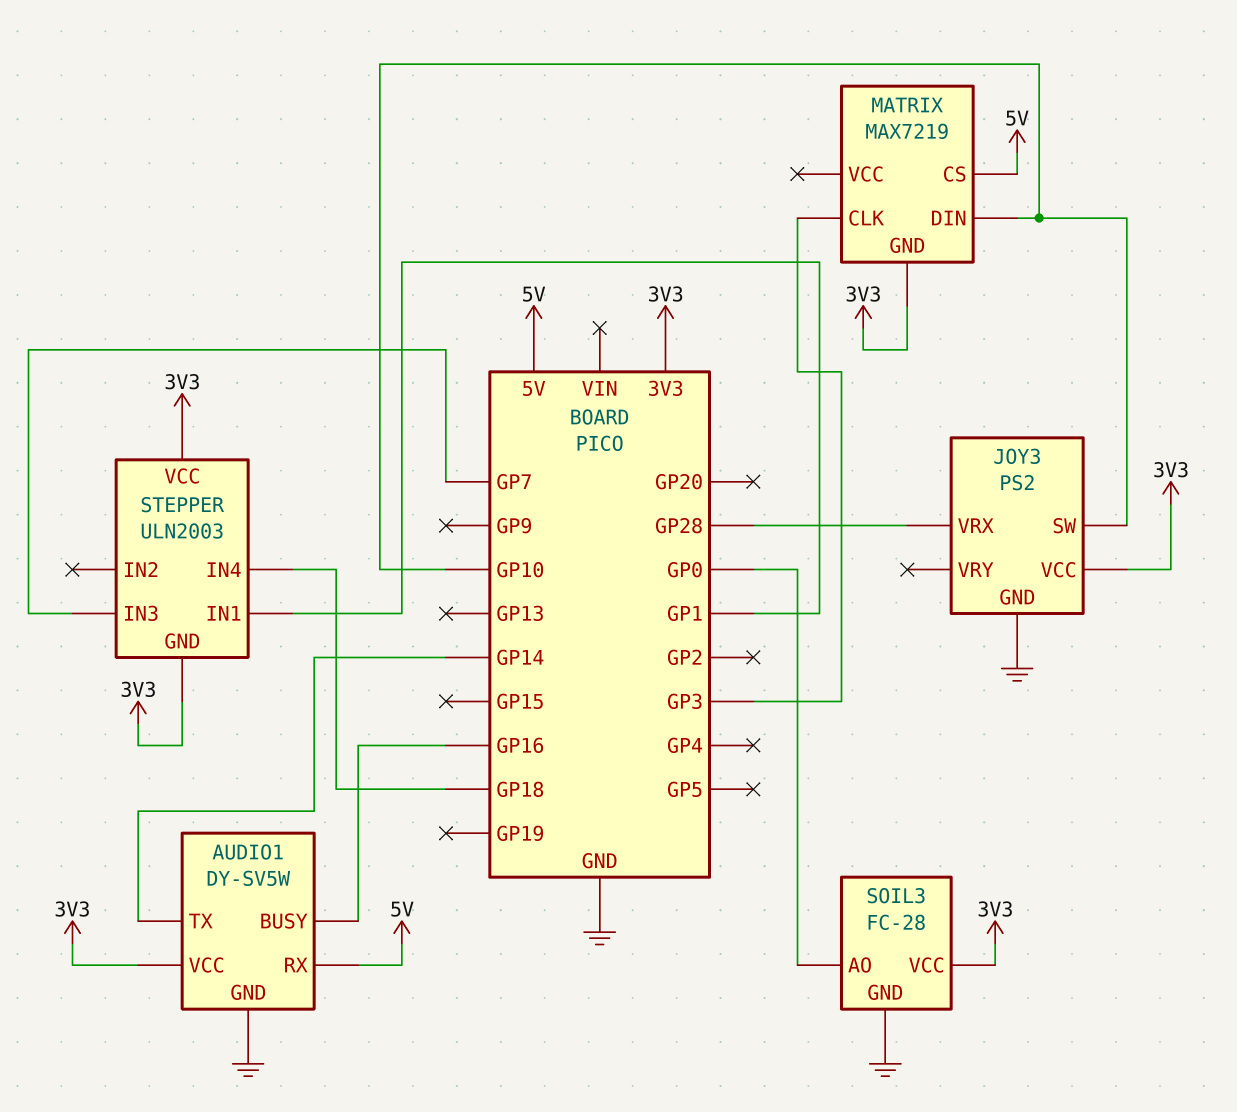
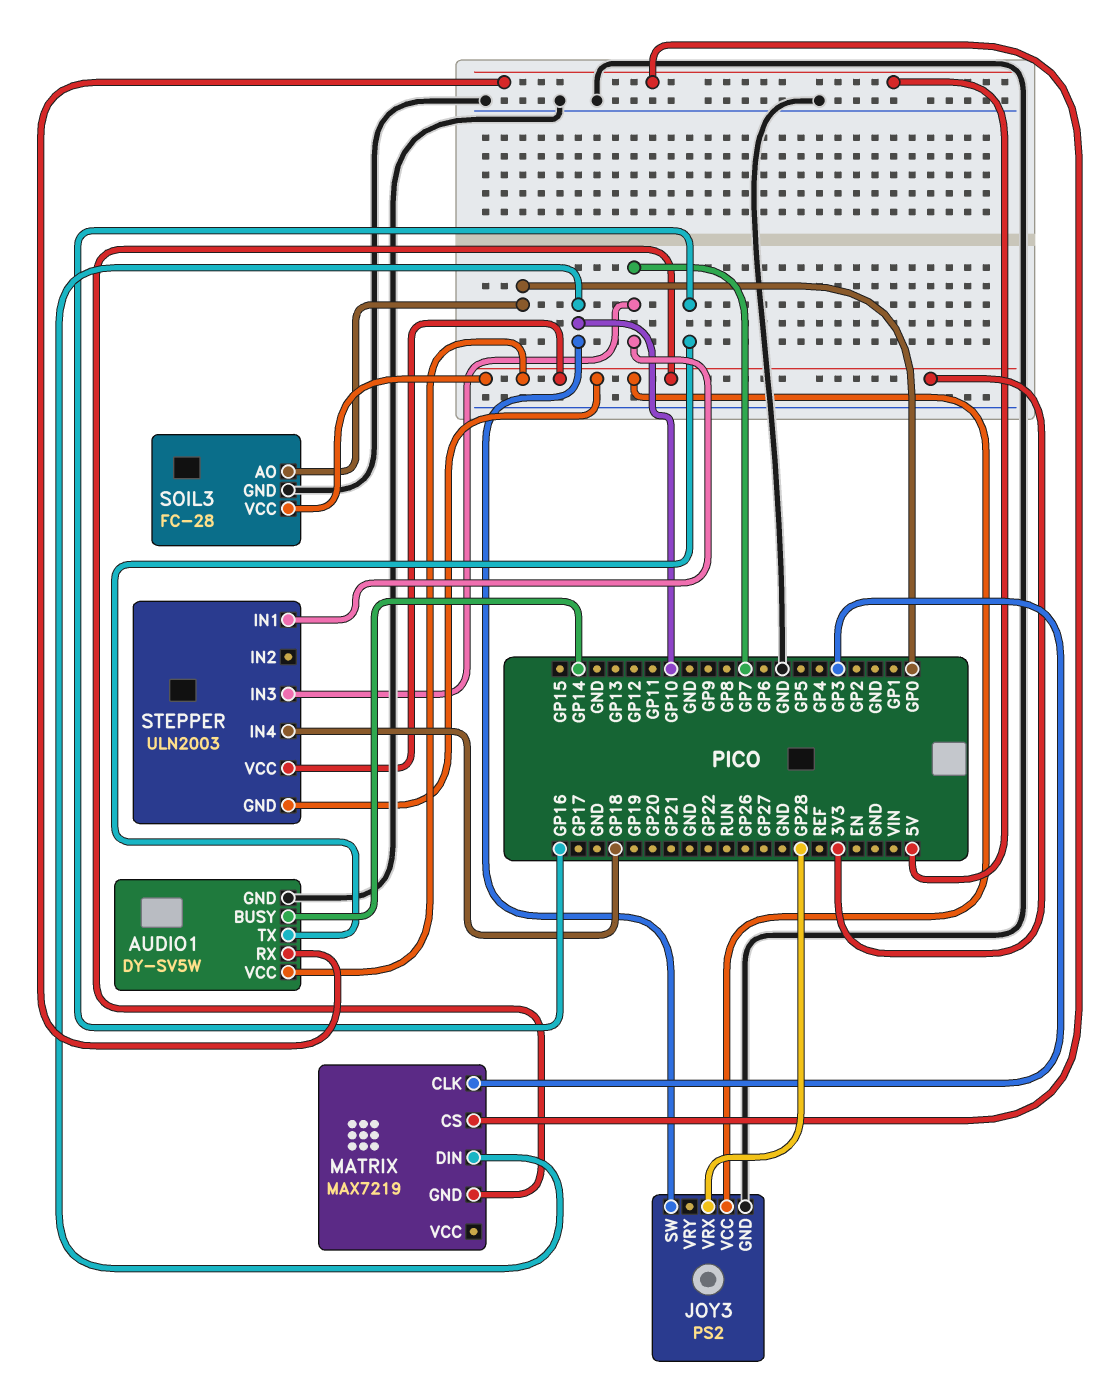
AUDIO1 pin BUSY: GP16 -> GP14
AUDIO1 pin TX: GP14 -> GP16
STEPPER pin IN1: GP1 -> GP7

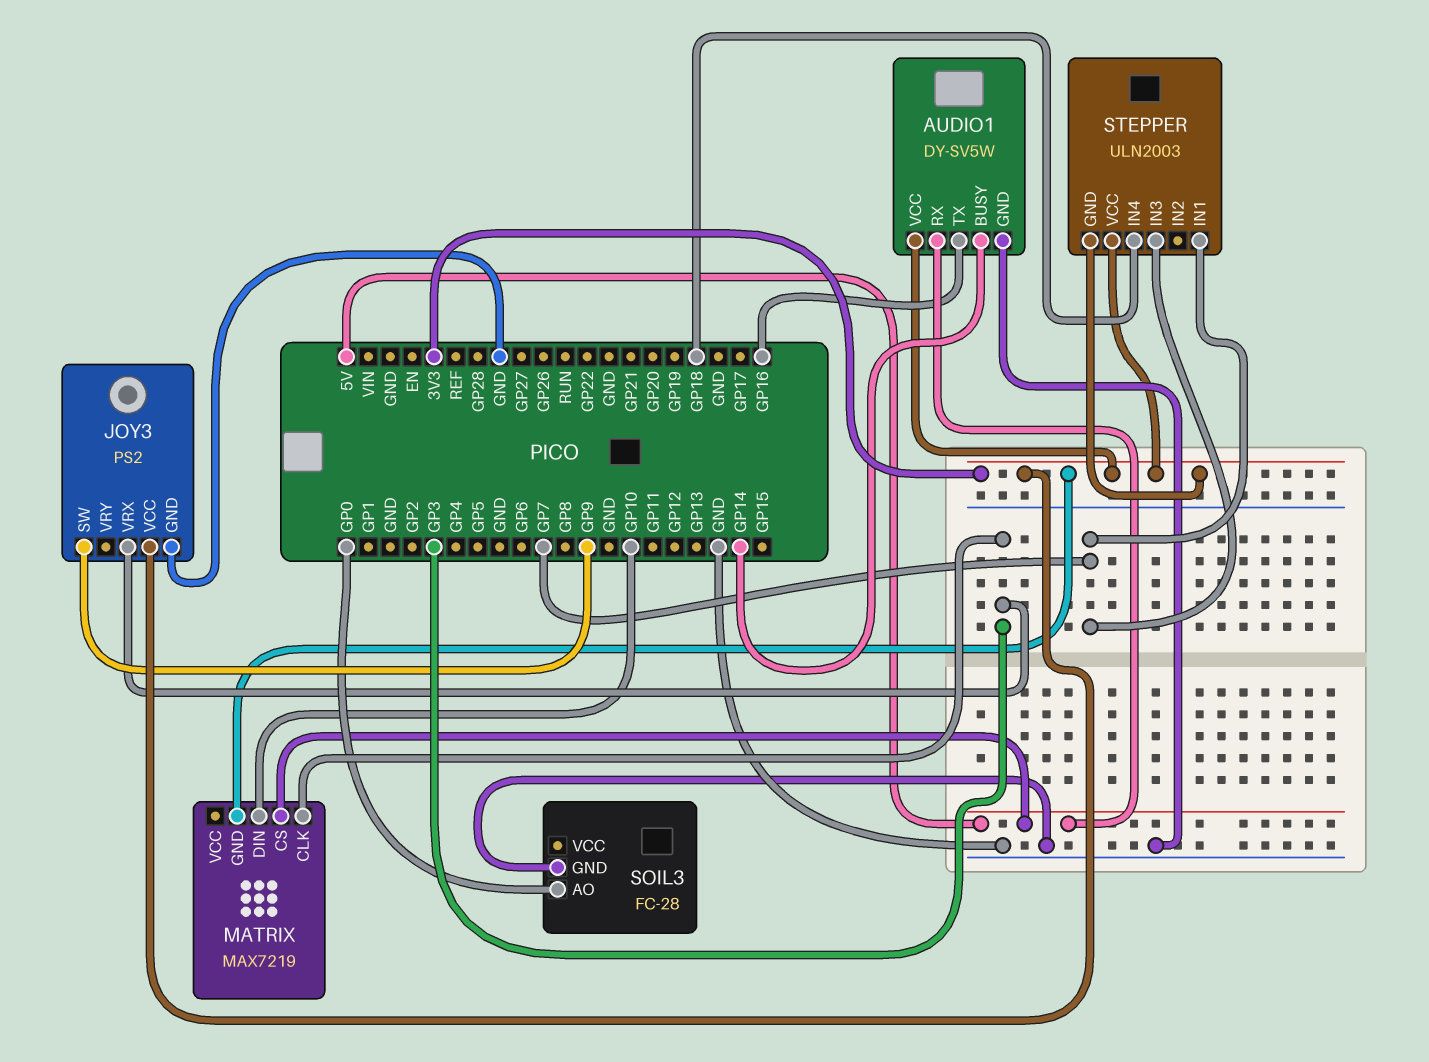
JOY3 pin SW: GP10 -> GP9
JOY3 pin VRX: GP28 -> GP3
SOIL3 pin VCC: 3V3 -> none

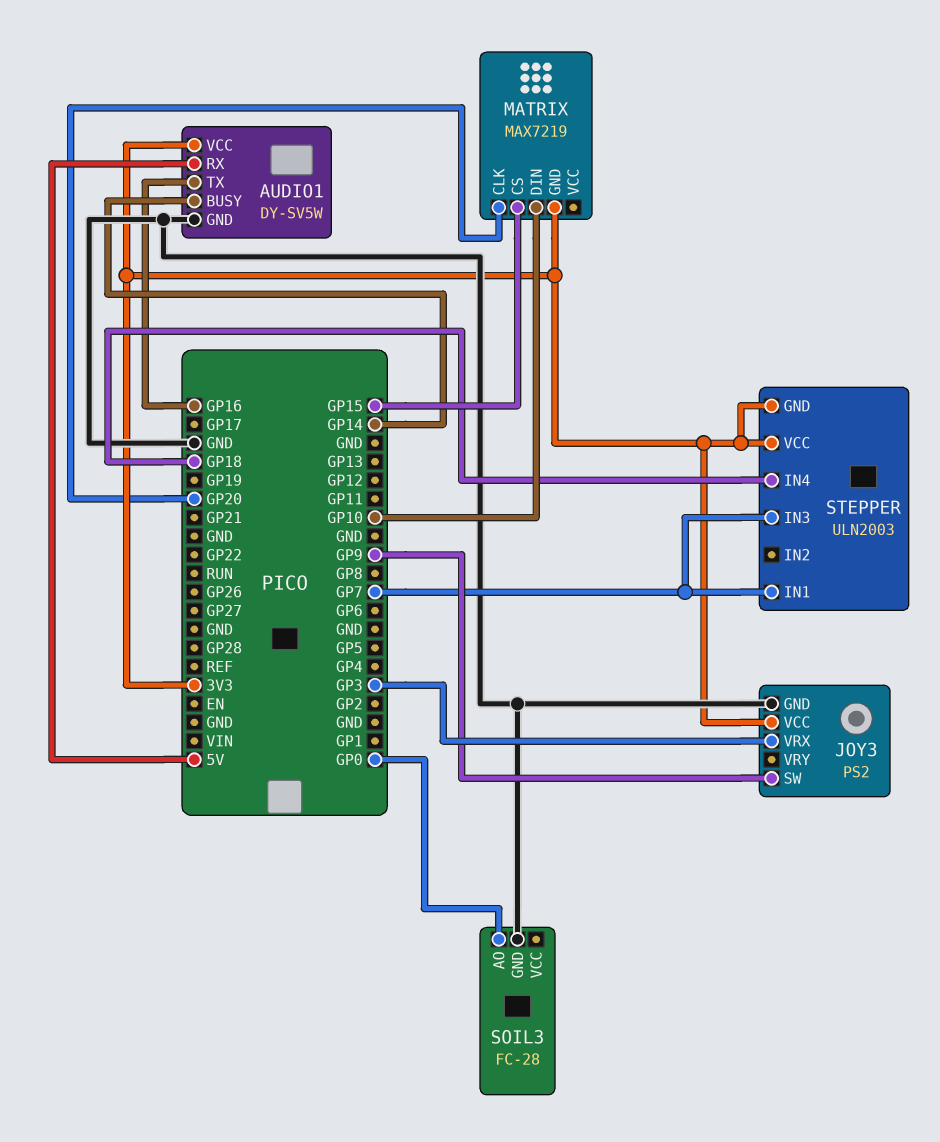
MATRIX pin CLK: GP3 -> GP20
MATRIX pin CS: 5V -> GP15

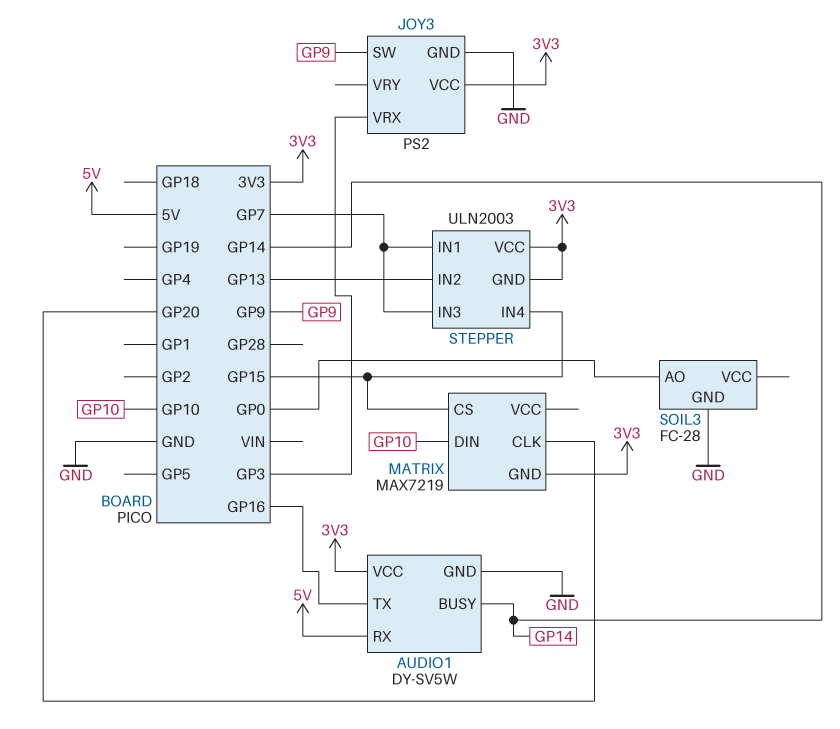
STEPPER pin IN2: none -> GP13
STEPPER pin IN4: GP18 -> GP15

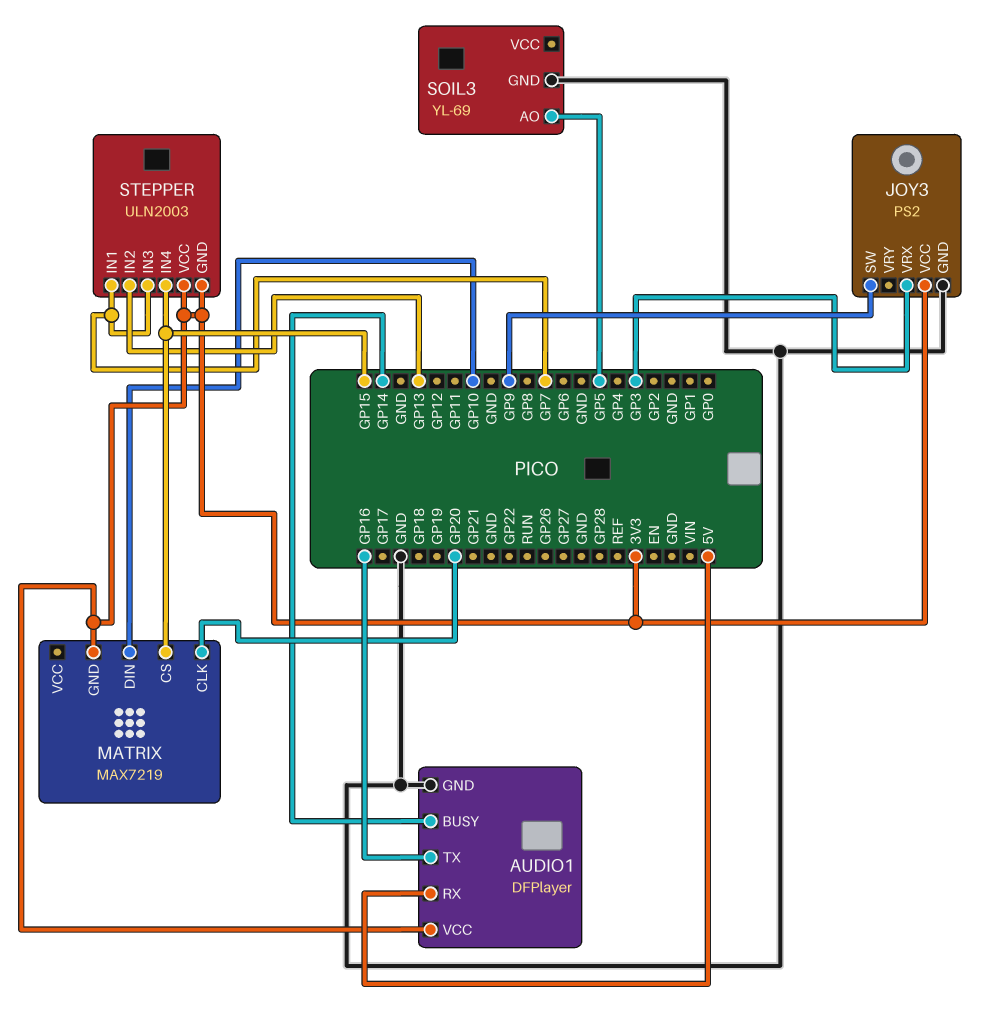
AUDIO1: DY-SV5W -> DFPlayer
SOIL3: FC-28 -> YL-69
SOIL3 pin AO: GP0 -> GP5

